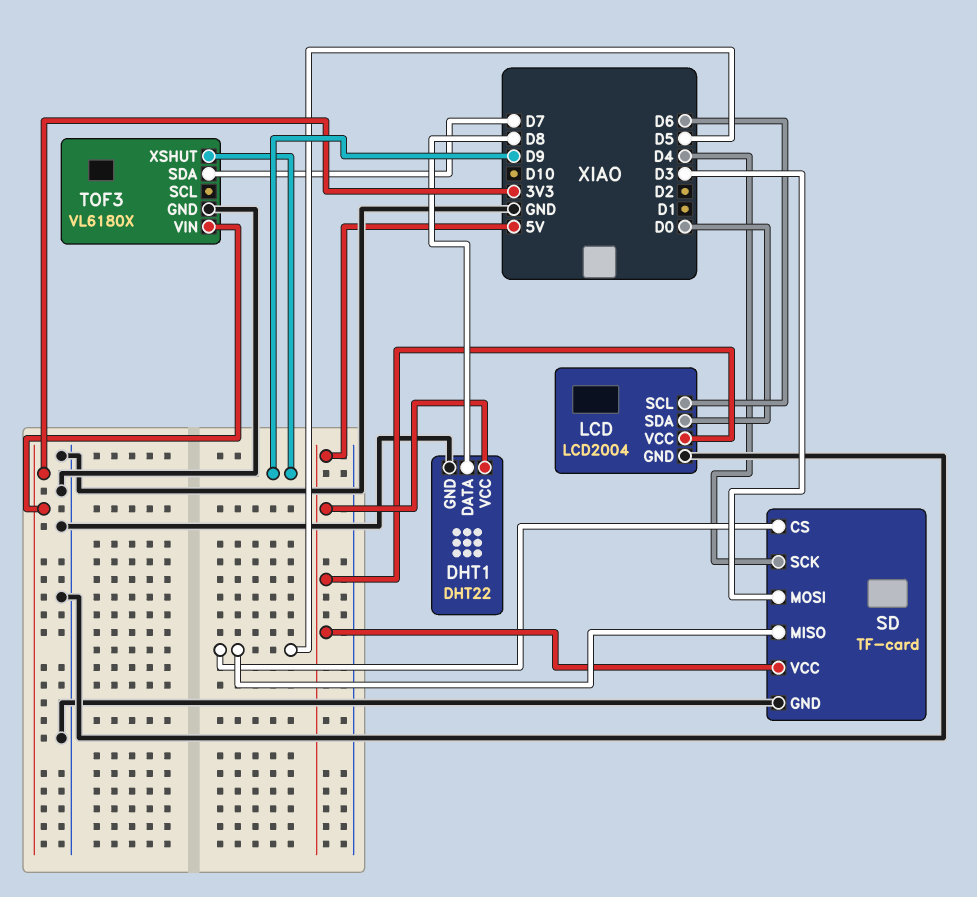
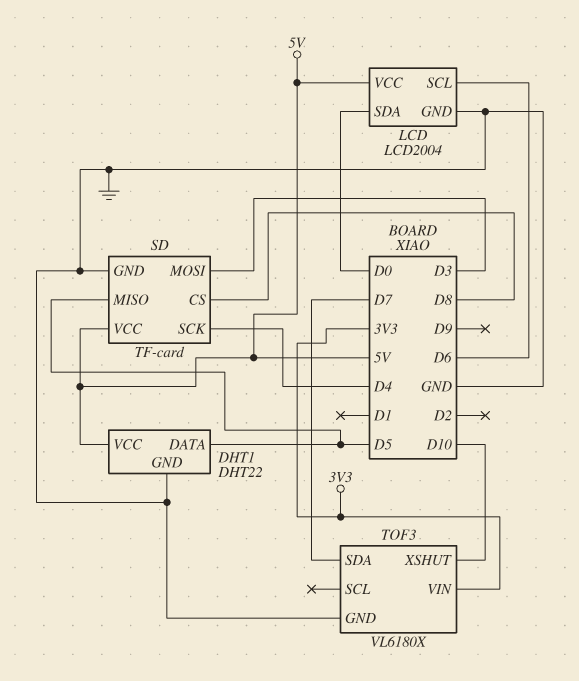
DHT1 pin DATA: D8 -> D5
SD pin CS: D5 -> D8
TOF3 pin XSHUT: D9 -> D10

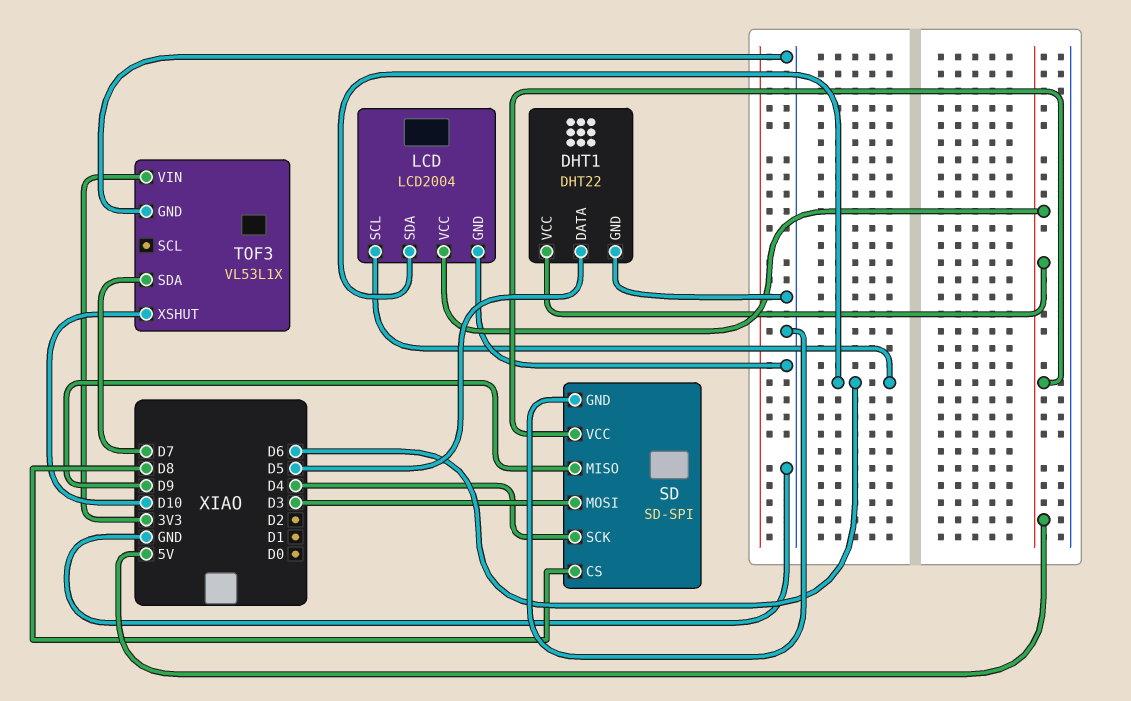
LCD pin SDA: D0 -> D6
SD: TF-card -> SD-SPI
SD pin MISO: D5 -> D9
TOF3: VL6180X -> VL53L1X

